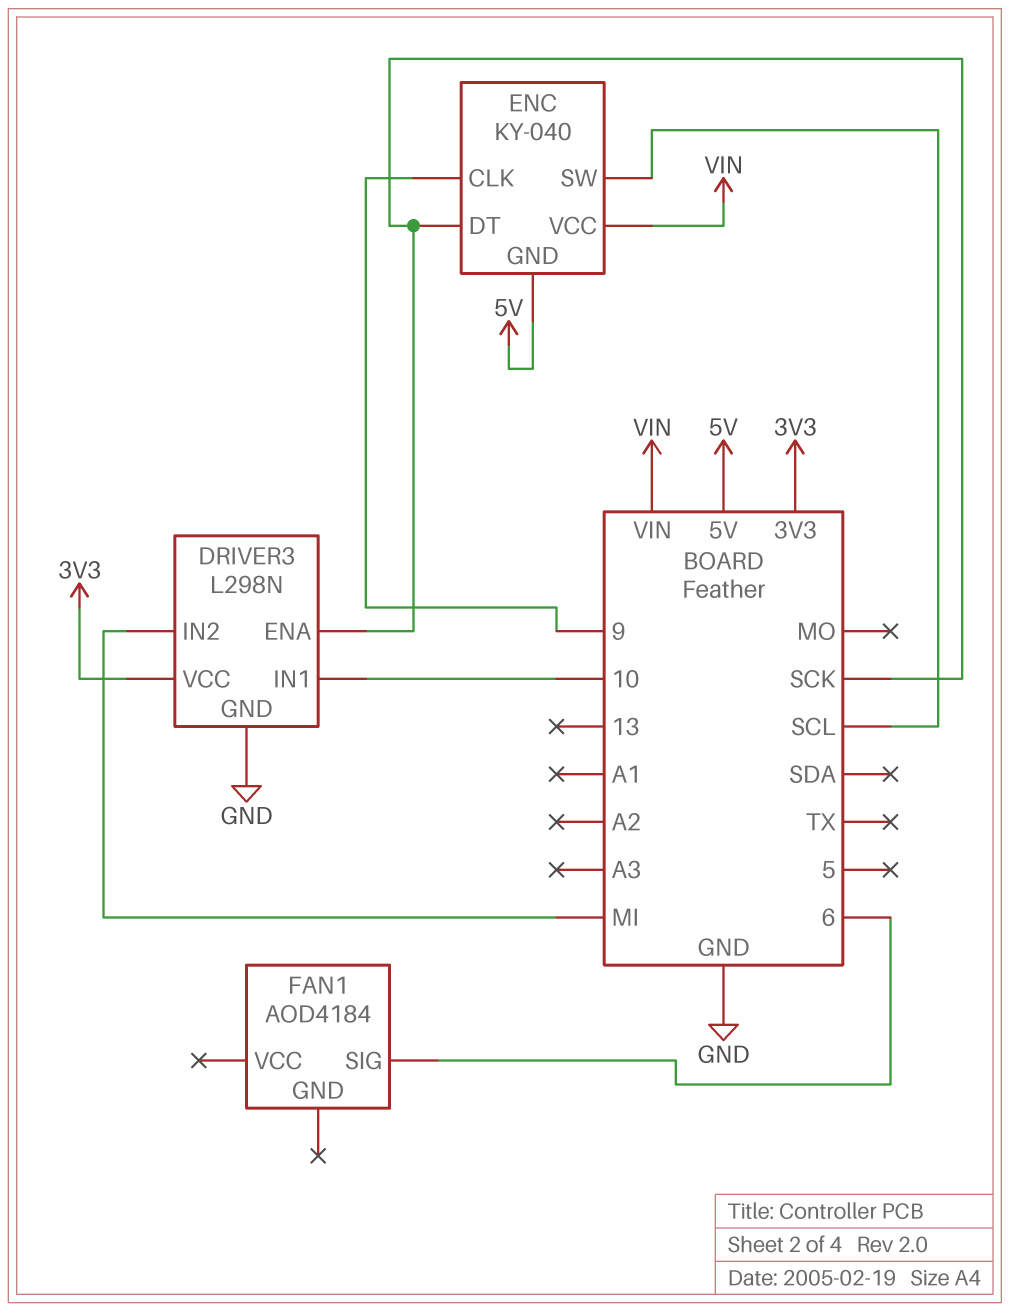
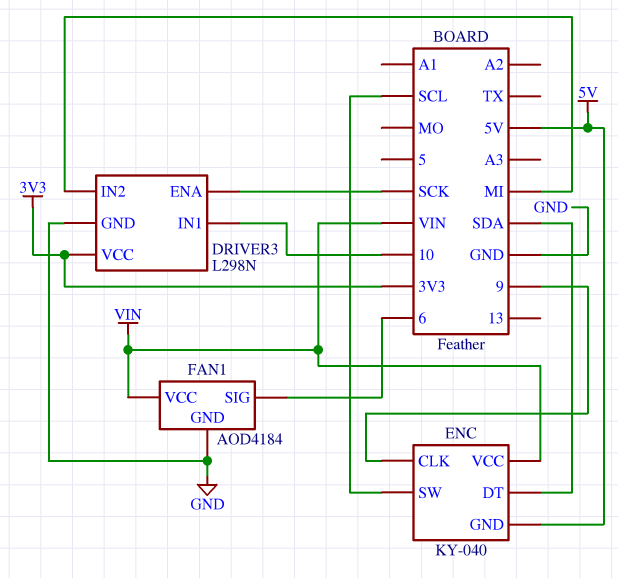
ENC pin DT: SCK -> SDA
FAN1 pin GND: none -> GND
FAN1 pin VCC: none -> VIN

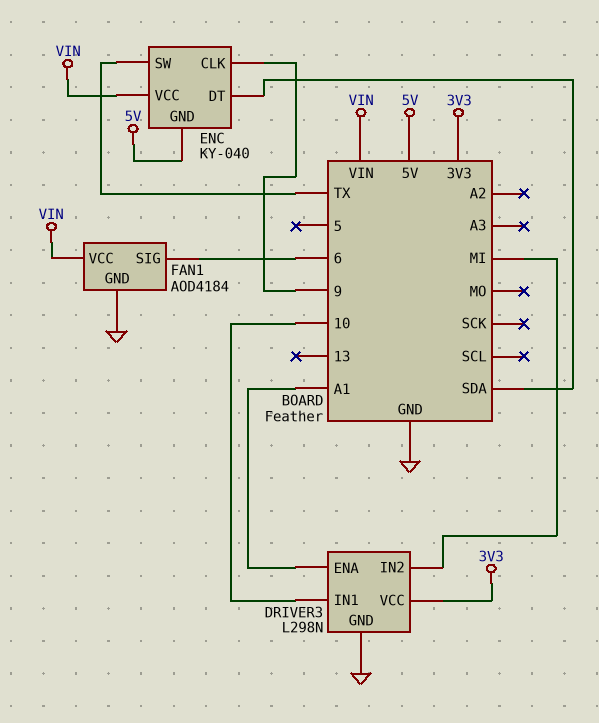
DRIVER3 pin ENA: SCK -> A1
ENC pin SW: SCL -> TX

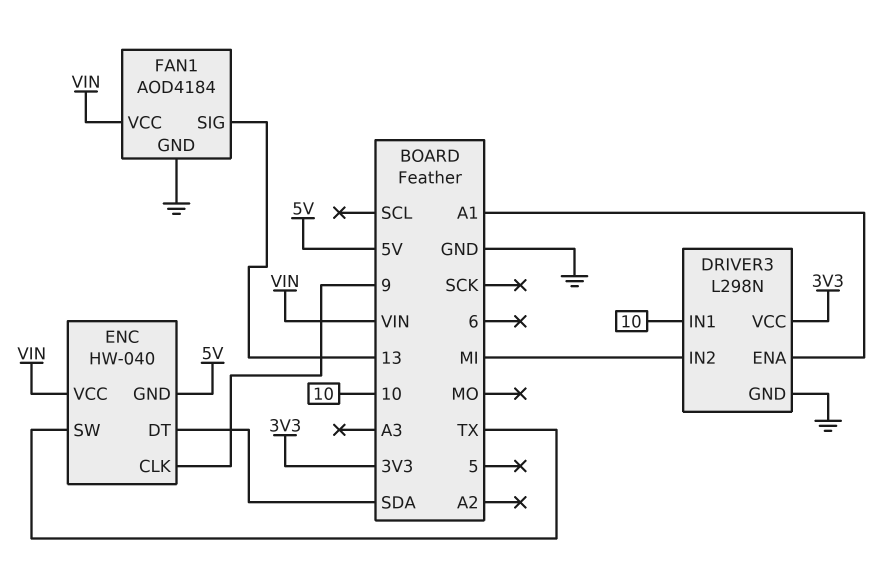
ENC: KY-040 -> HW-040
FAN1 pin SIG: 6 -> 13

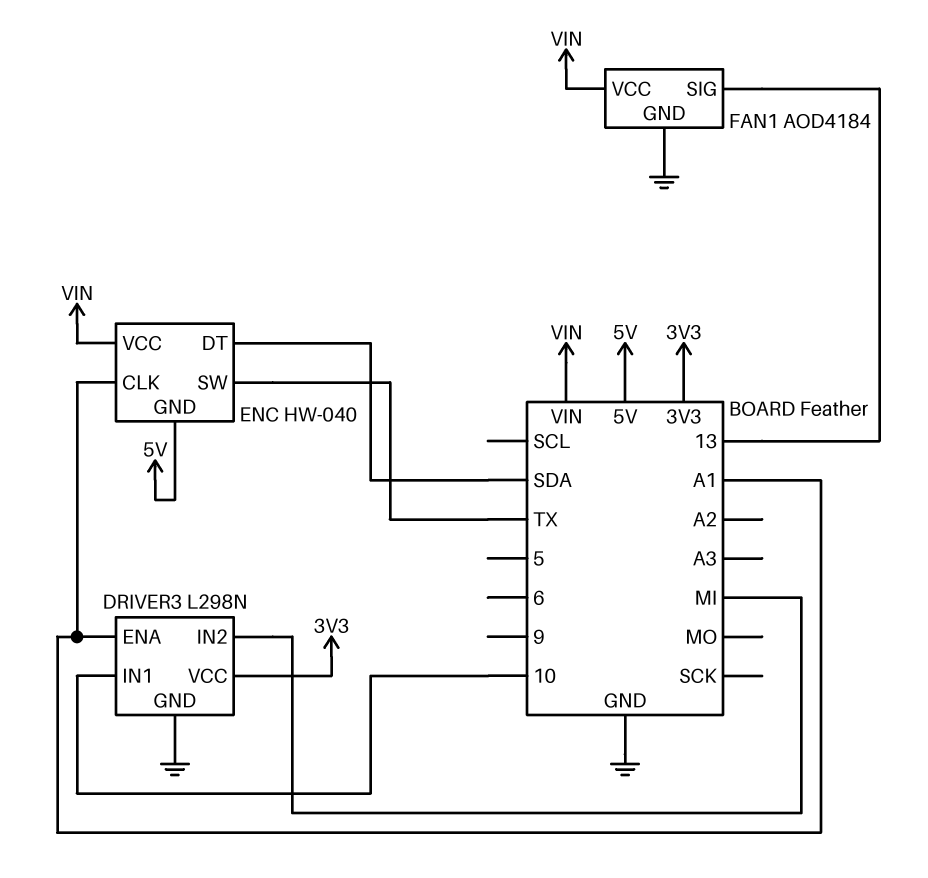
ENC pin CLK: 9 -> A1

